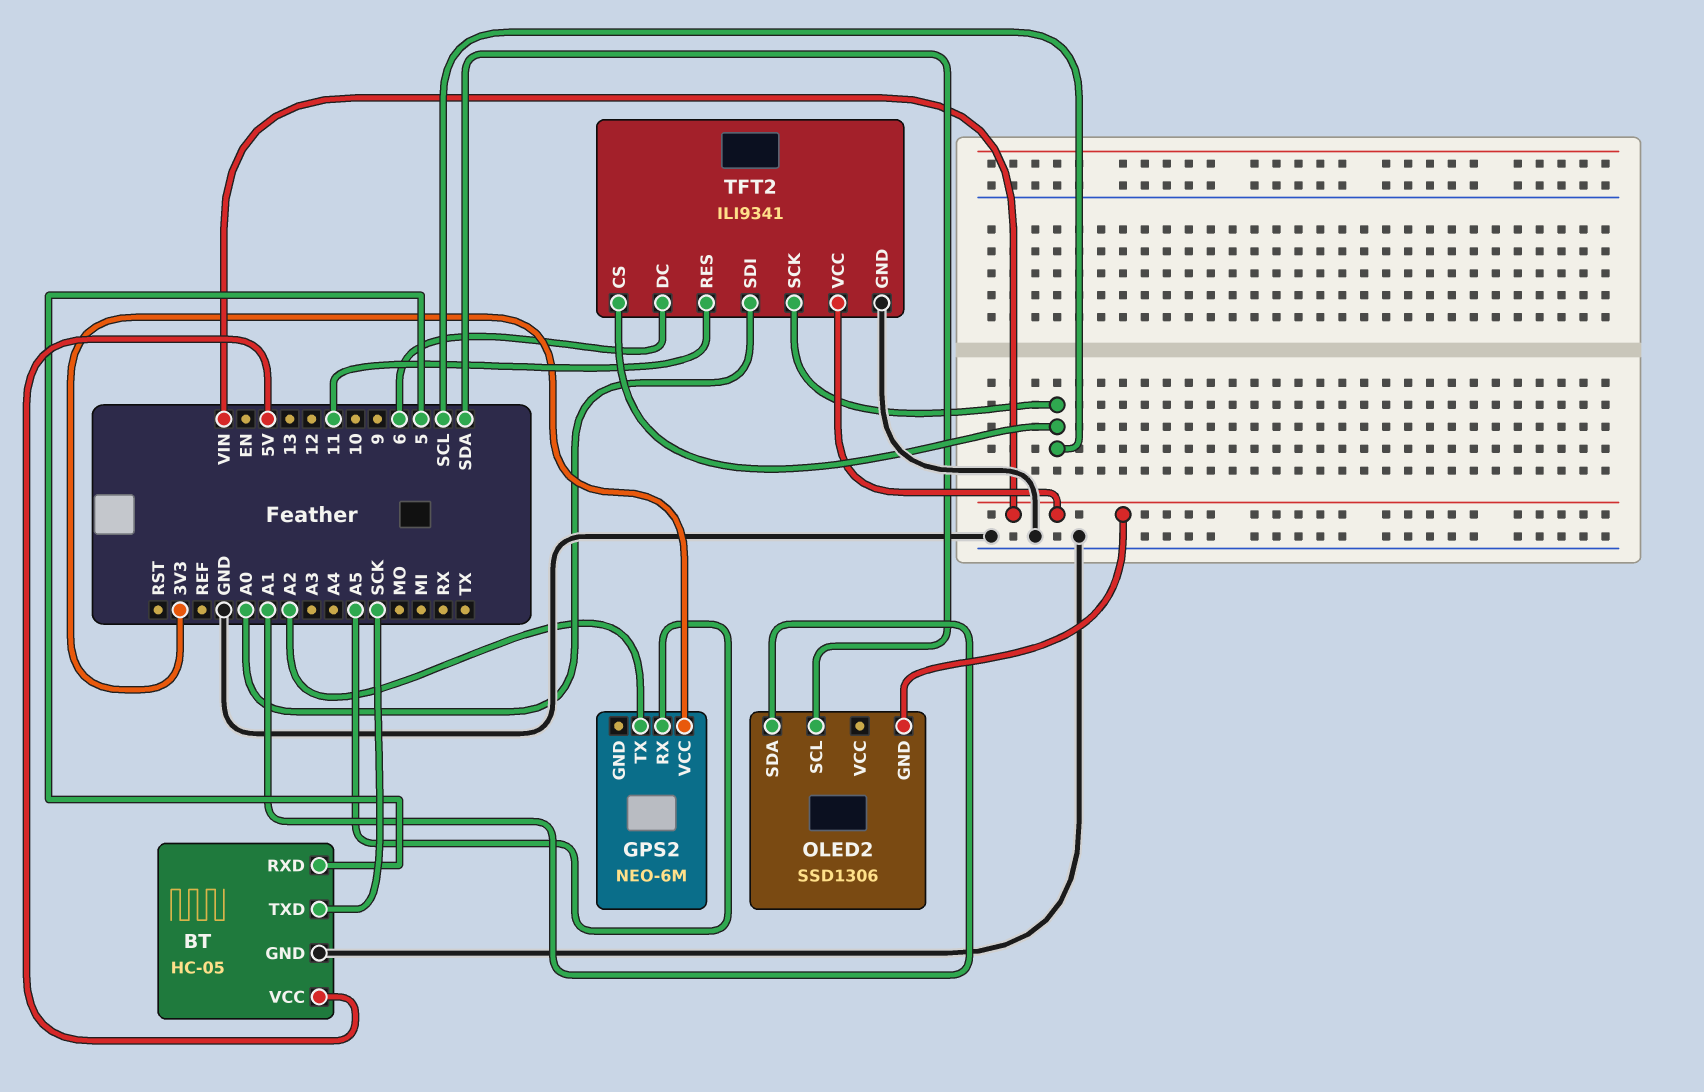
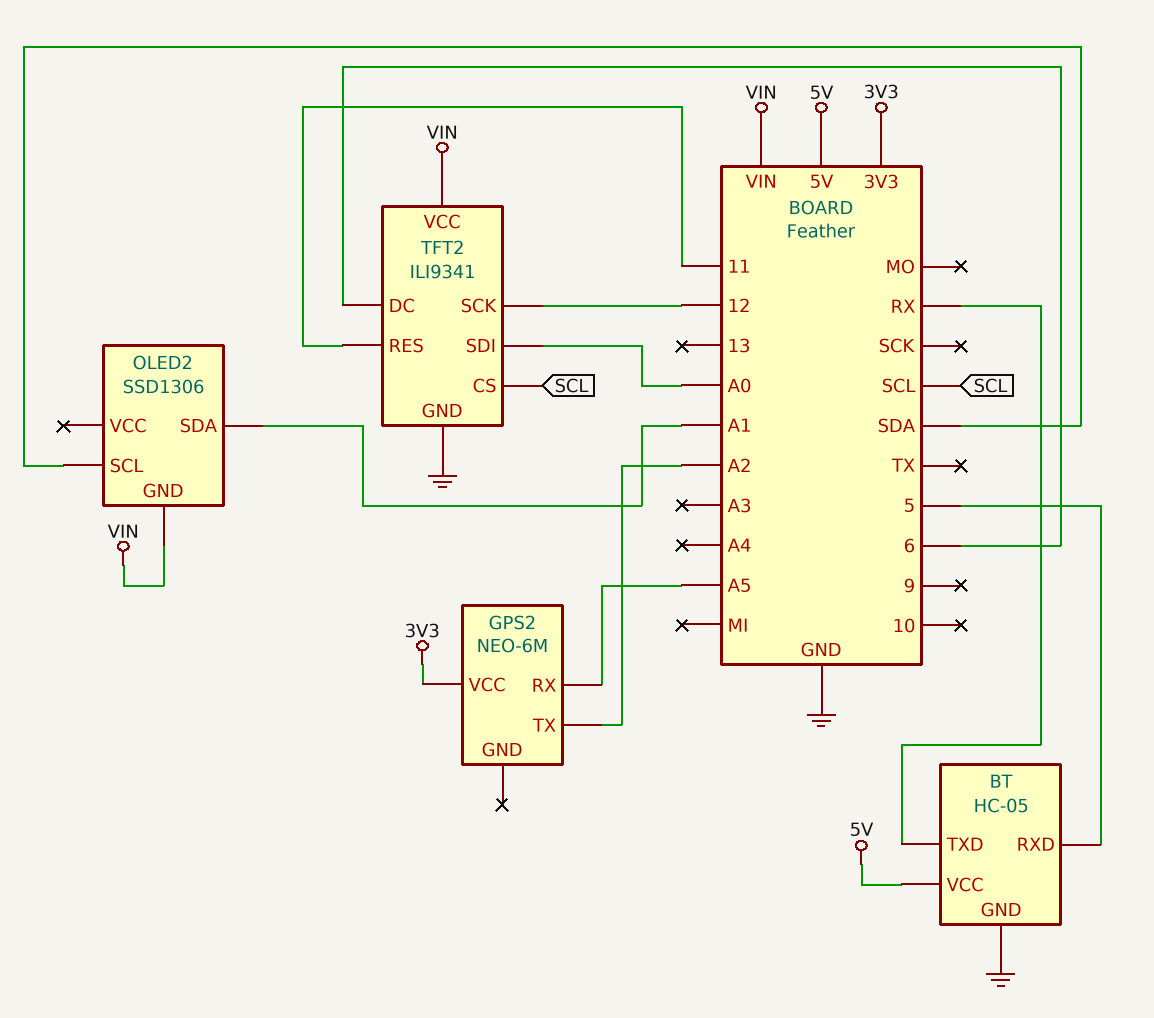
BT pin TXD: SCK -> RX
TFT2 pin SCK: SCL -> 12

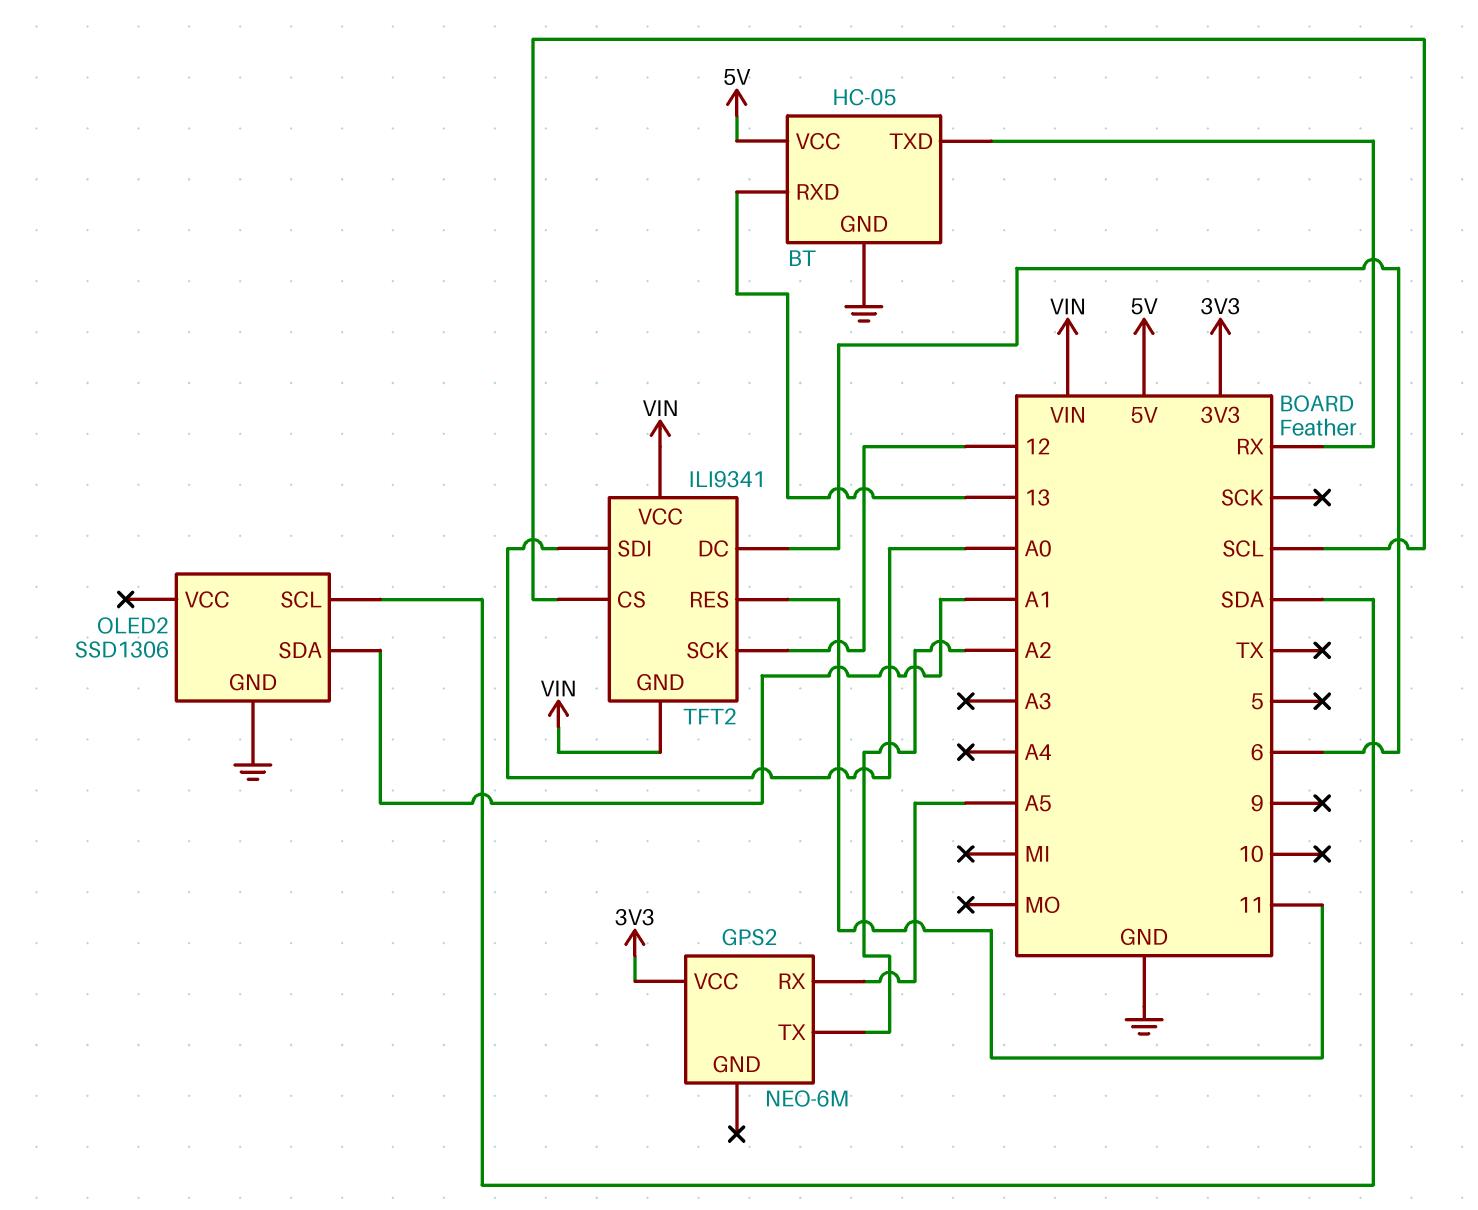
BT pin RXD: 5 -> 13
OLED2 pin GND: VIN -> GND
TFT2 pin GND: GND -> VIN

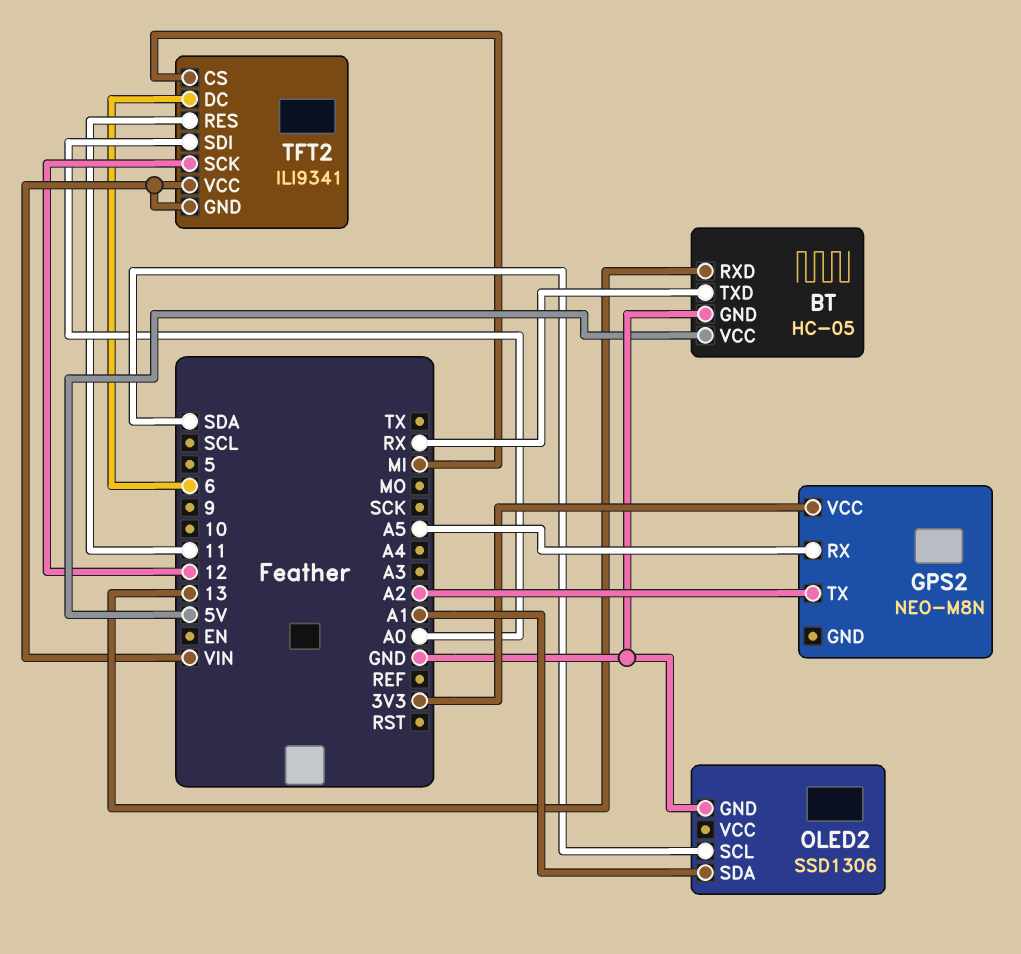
GPS2: NEO-6M -> NEO-M8N
TFT2 pin CS: SCL -> MI

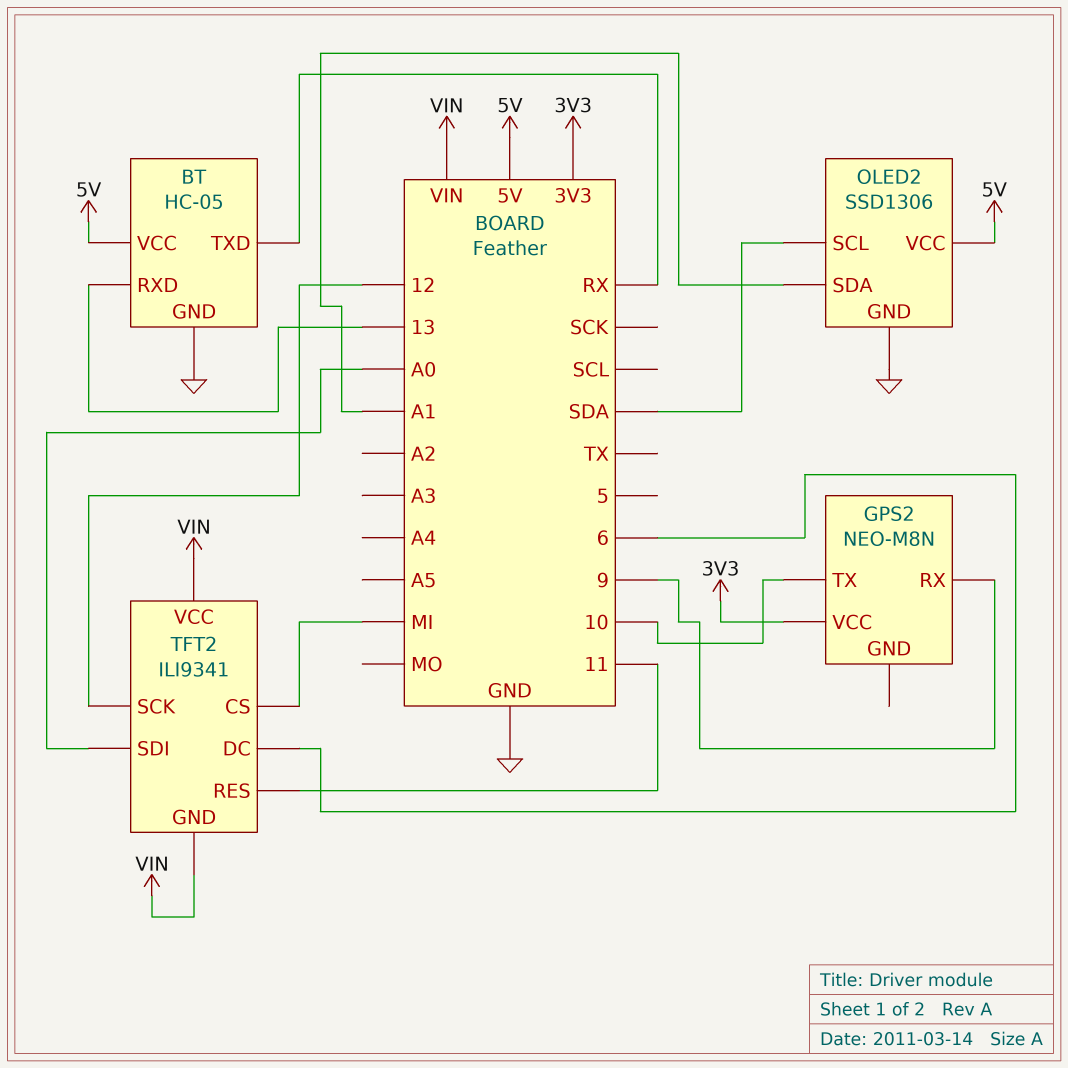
GPS2 pin RX: A5 -> 9
GPS2 pin TX: A2 -> 10
OLED2 pin VCC: none -> 5V

